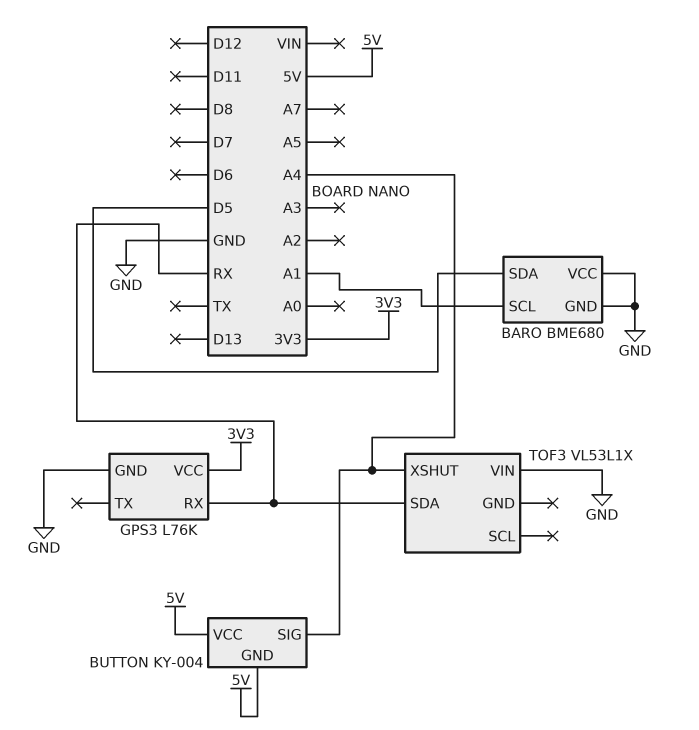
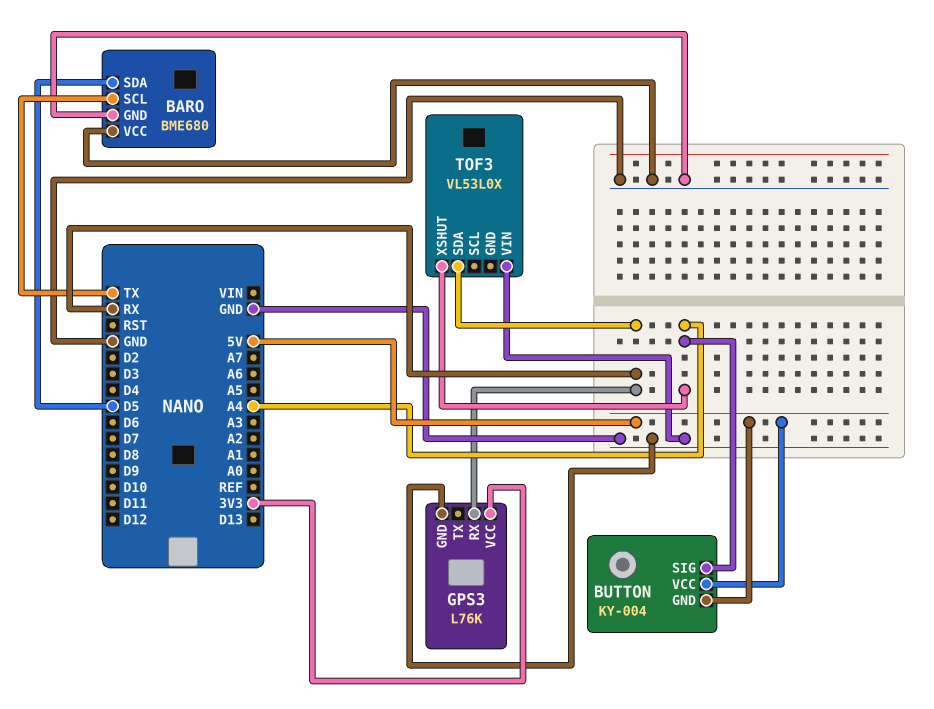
BARO pin SCL: A1 -> TX
TOF3: VL53L1X -> VL53L0X

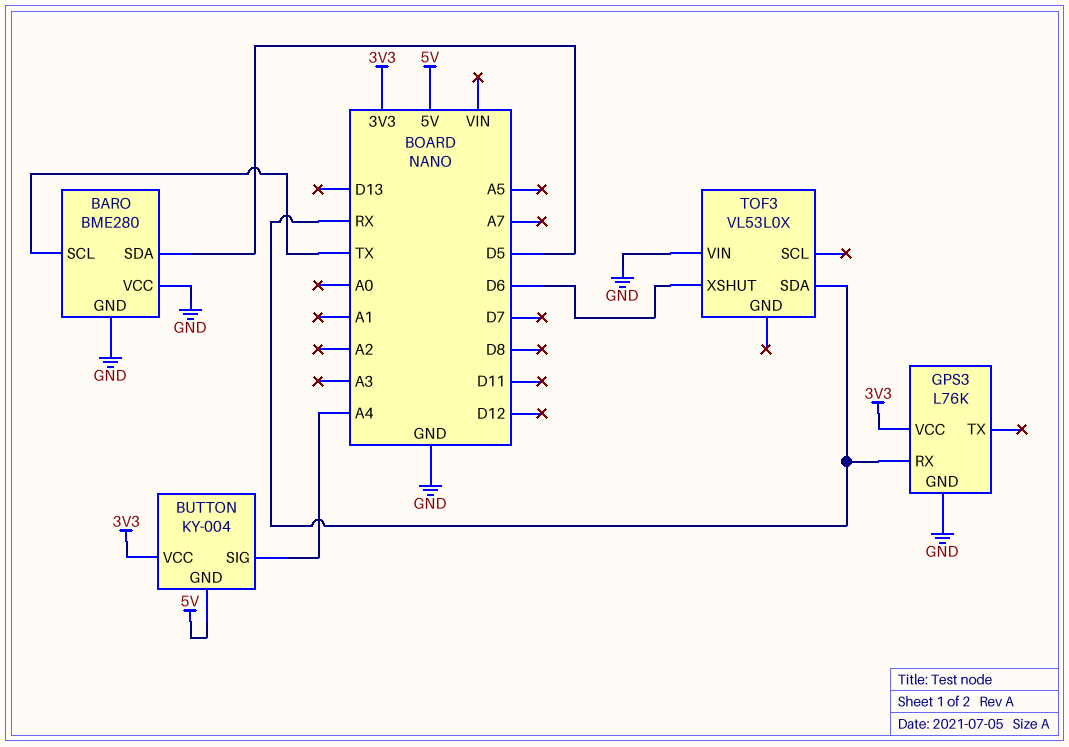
BARO: BME680 -> BME280
BUTTON pin VCC: 5V -> 3V3
TOF3 pin XSHUT: A4 -> D6

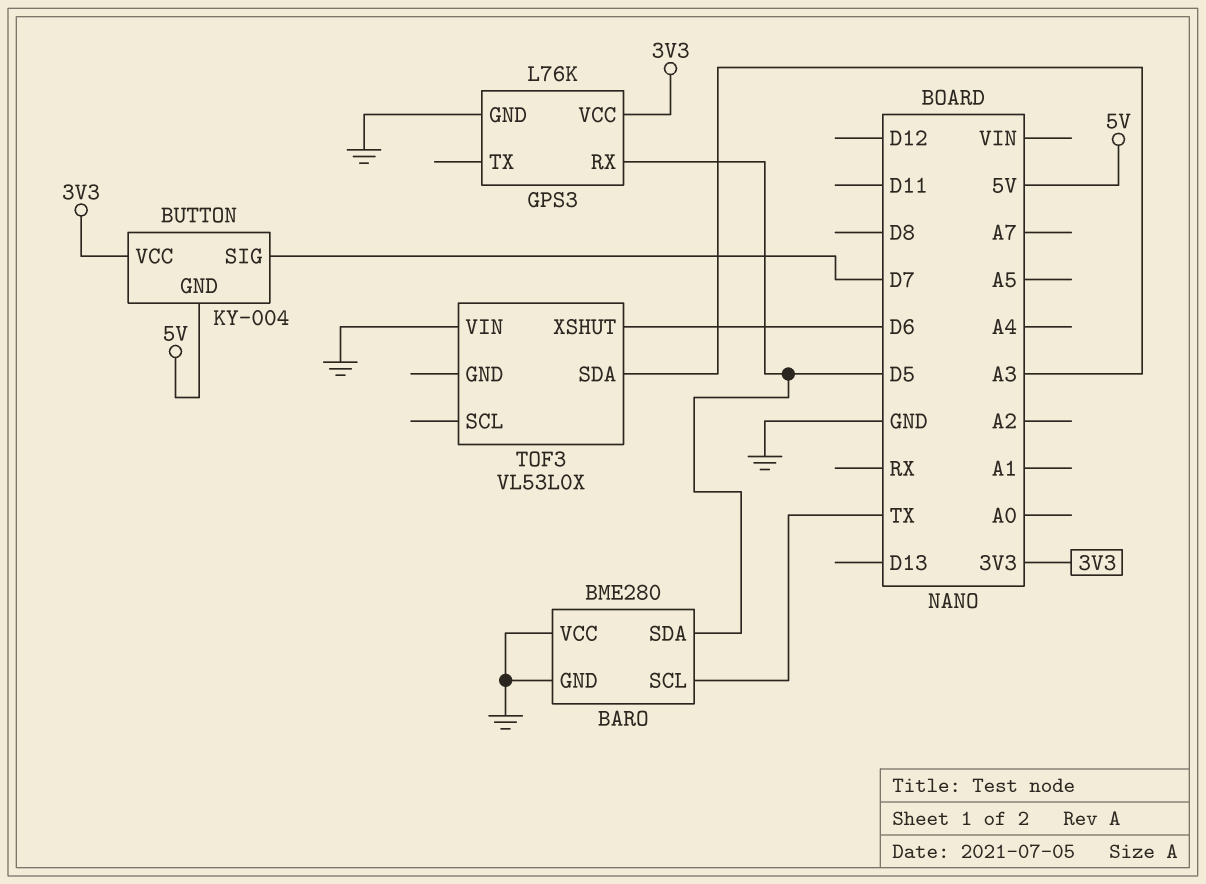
BUTTON pin SIG: A4 -> D7
GPS3 pin RX: RX -> D5
TOF3 pin SDA: RX -> A3

